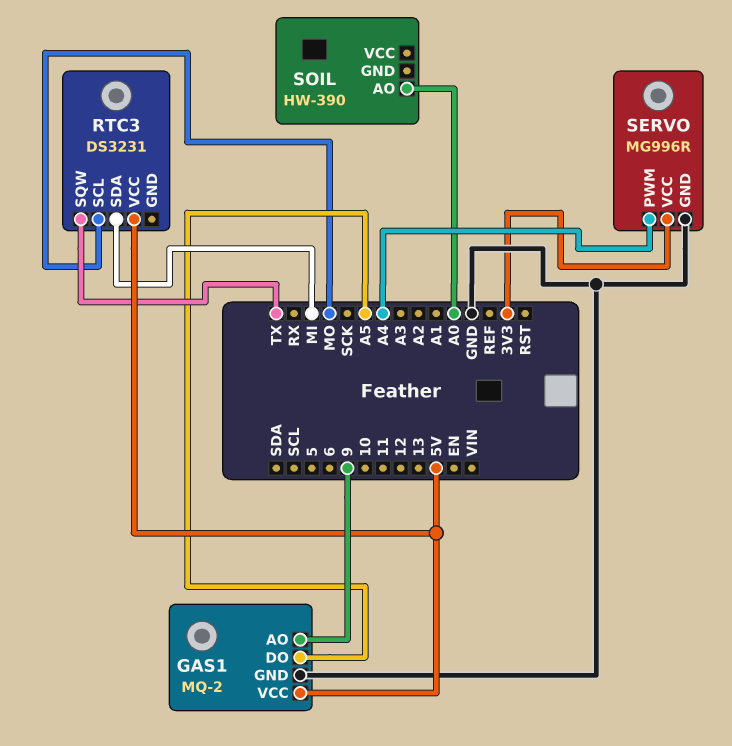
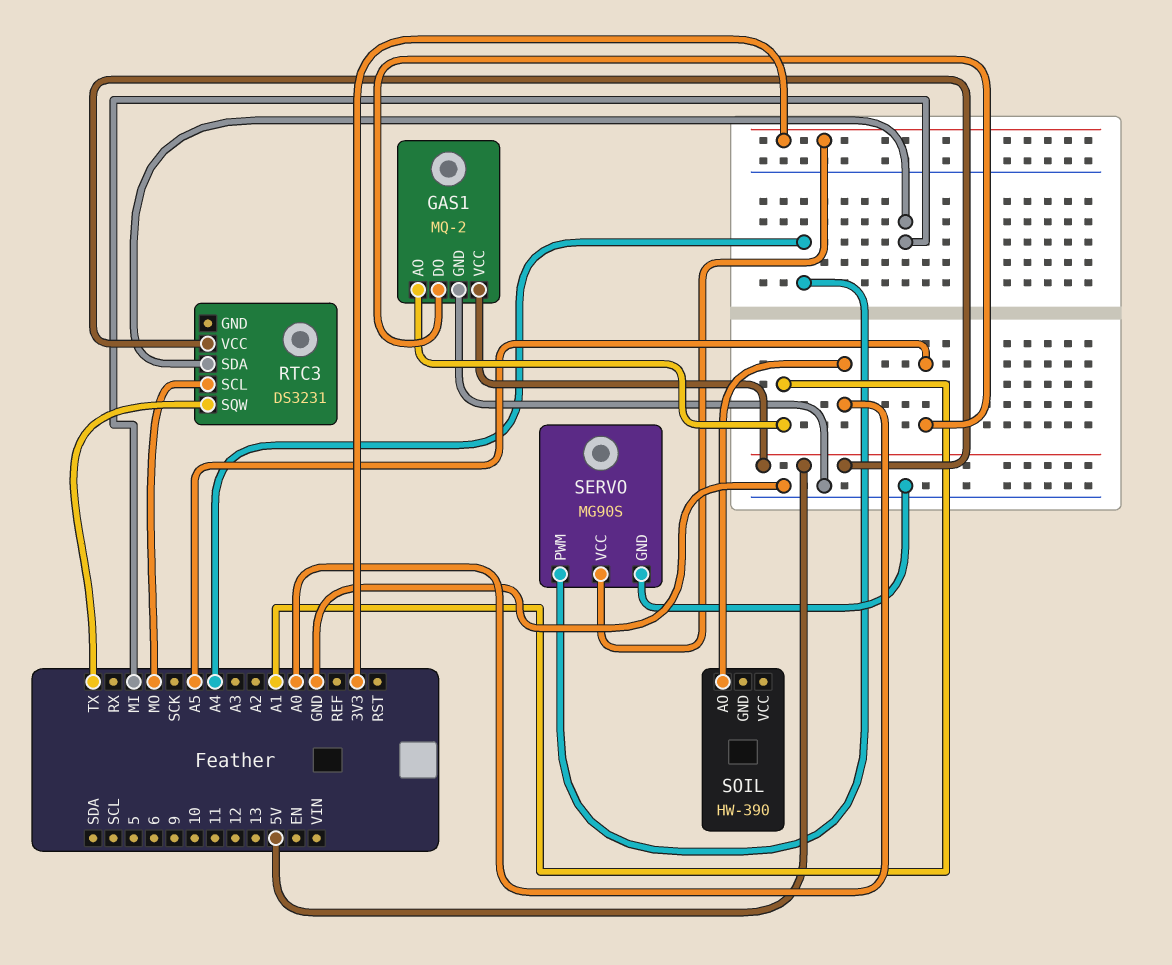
GAS1 pin AO: 9 -> A1
SERVO: MG996R -> MG90S

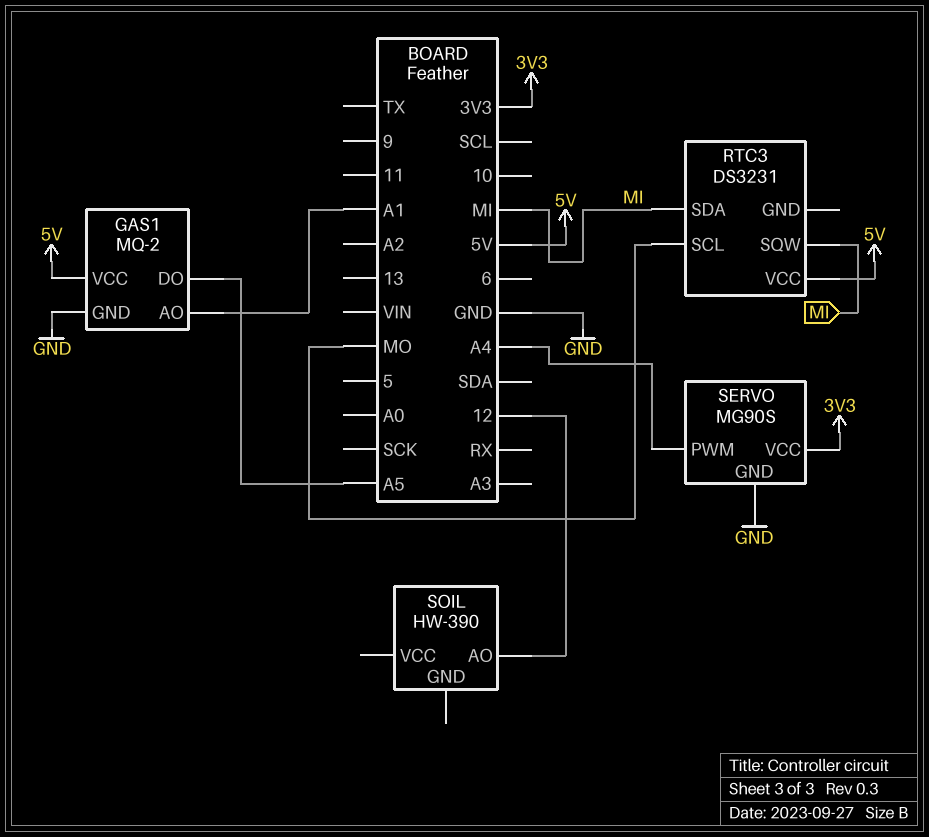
RTC3 pin SQW: TX -> MI
SOIL pin AO: A0 -> 12

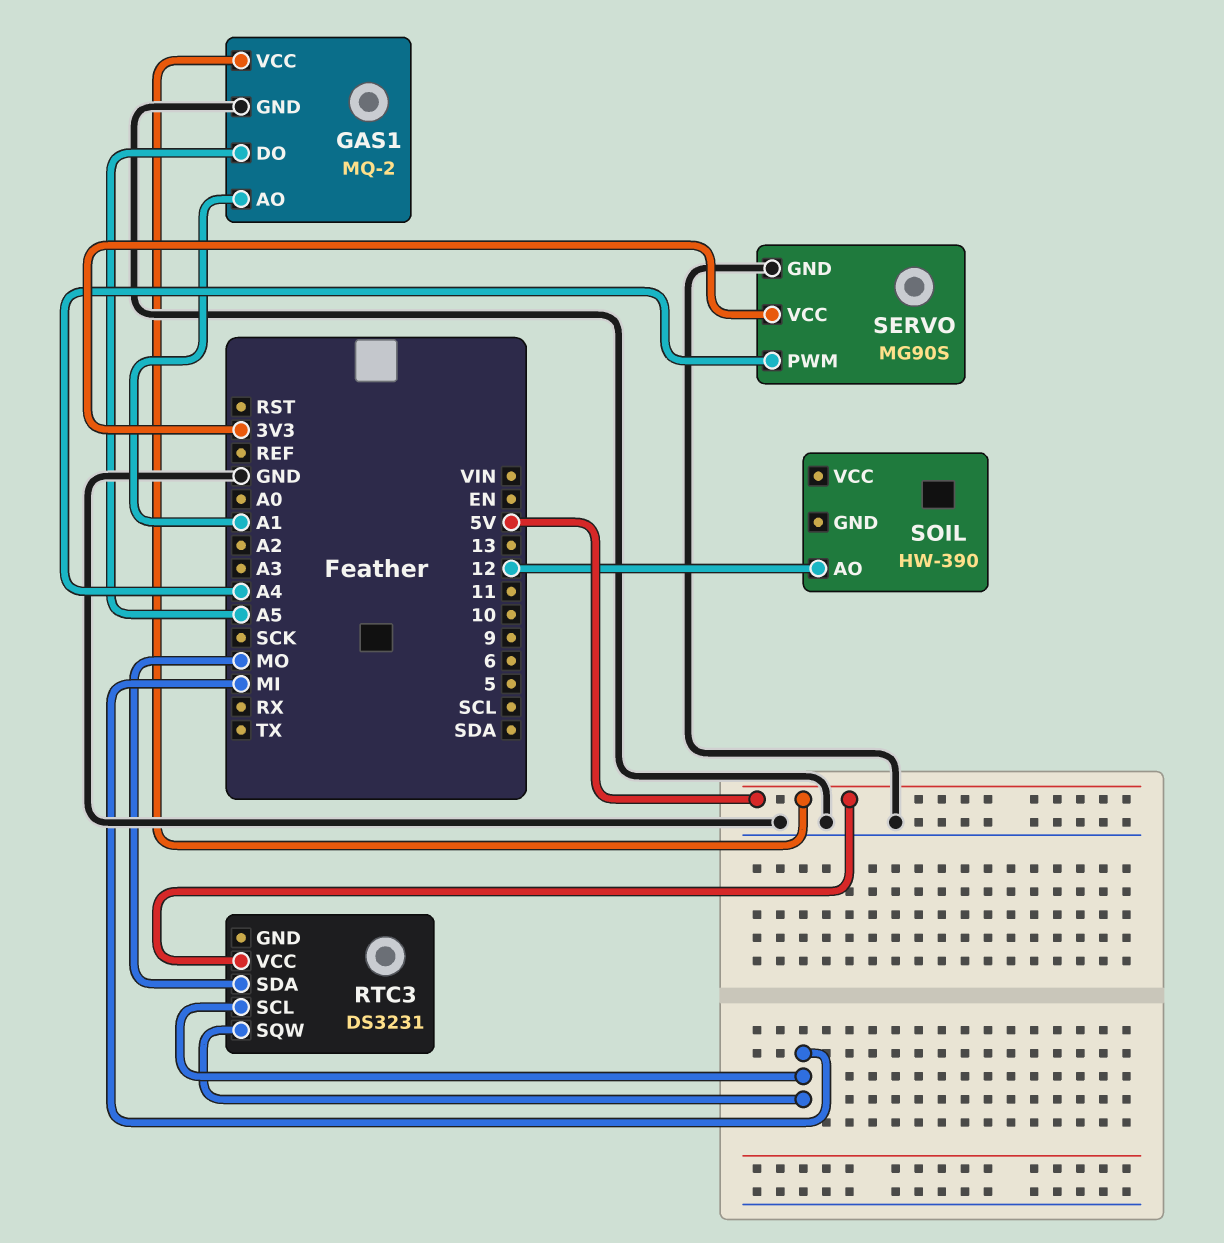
RTC3 pin SCL: MO -> MI
RTC3 pin SDA: MI -> MO

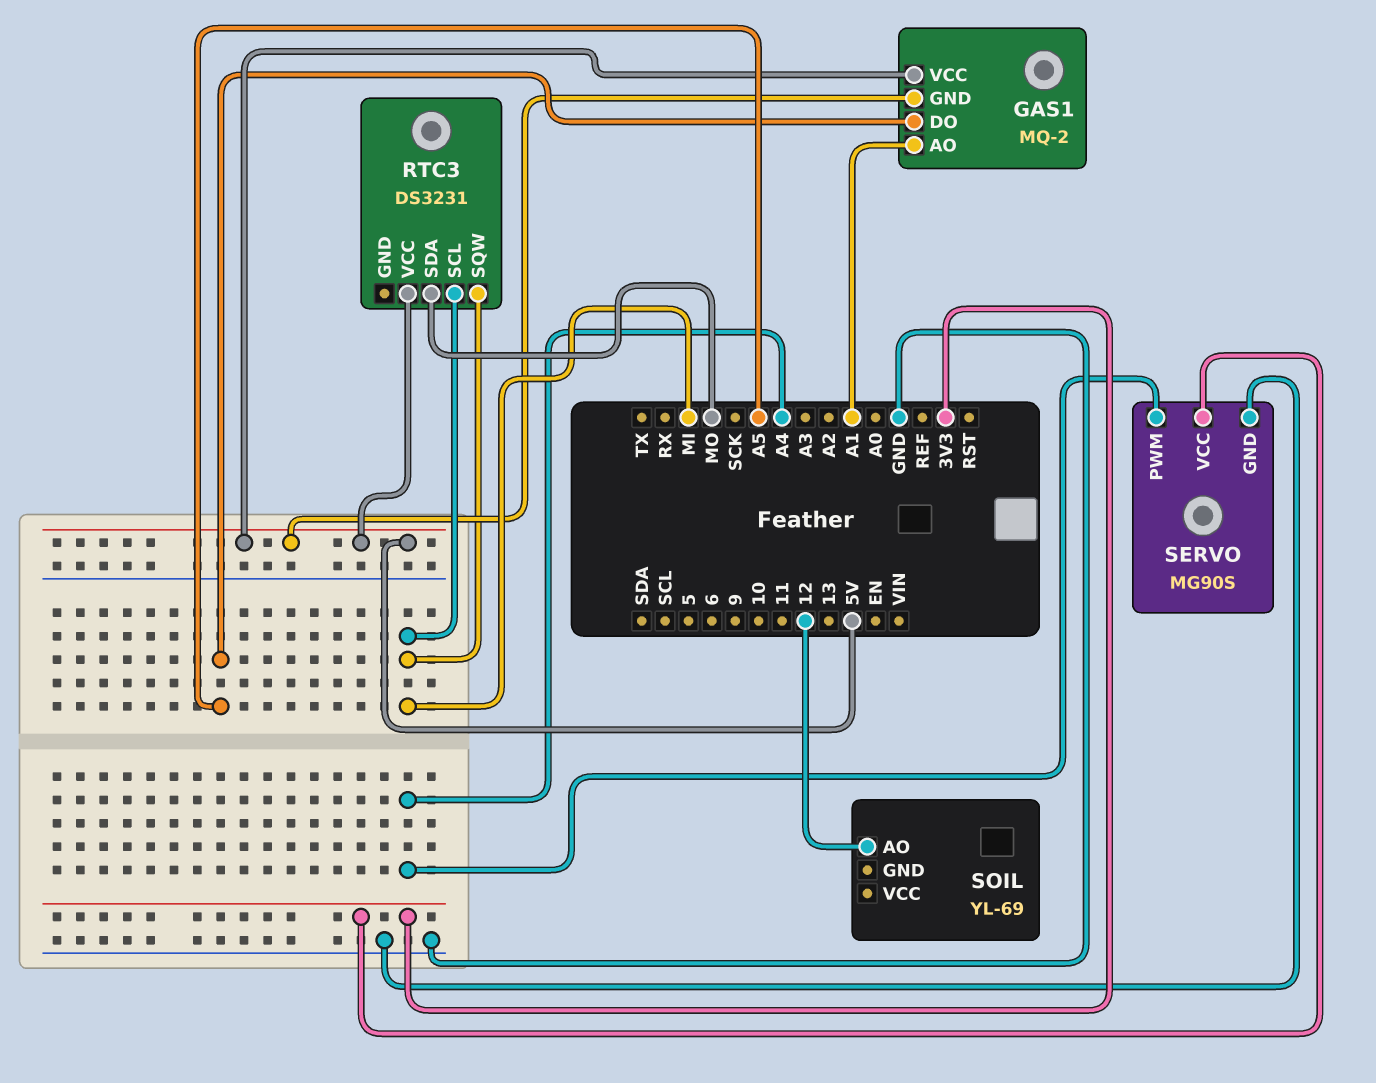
GAS1 pin GND: GND -> 5V
SOIL: HW-390 -> YL-69

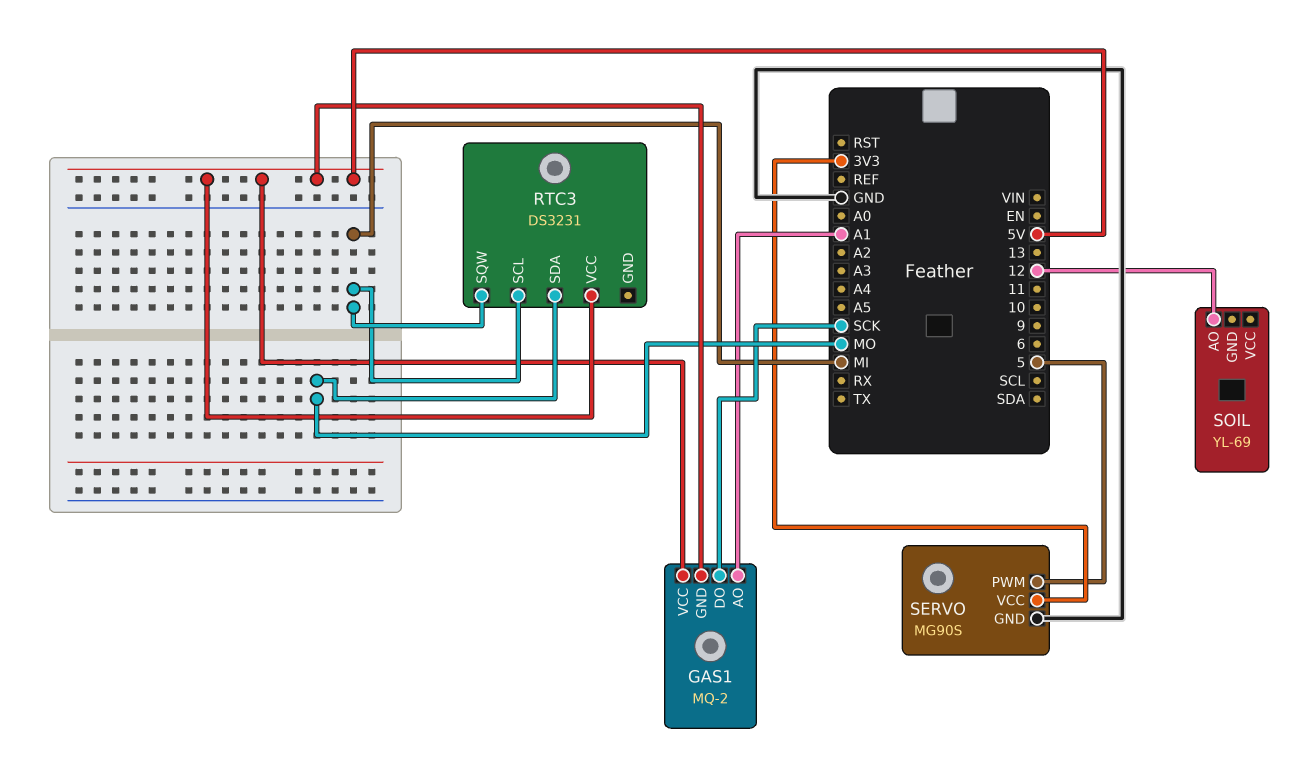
GAS1 pin DO: A5 -> SCK
SERVO pin PWM: A4 -> 5

